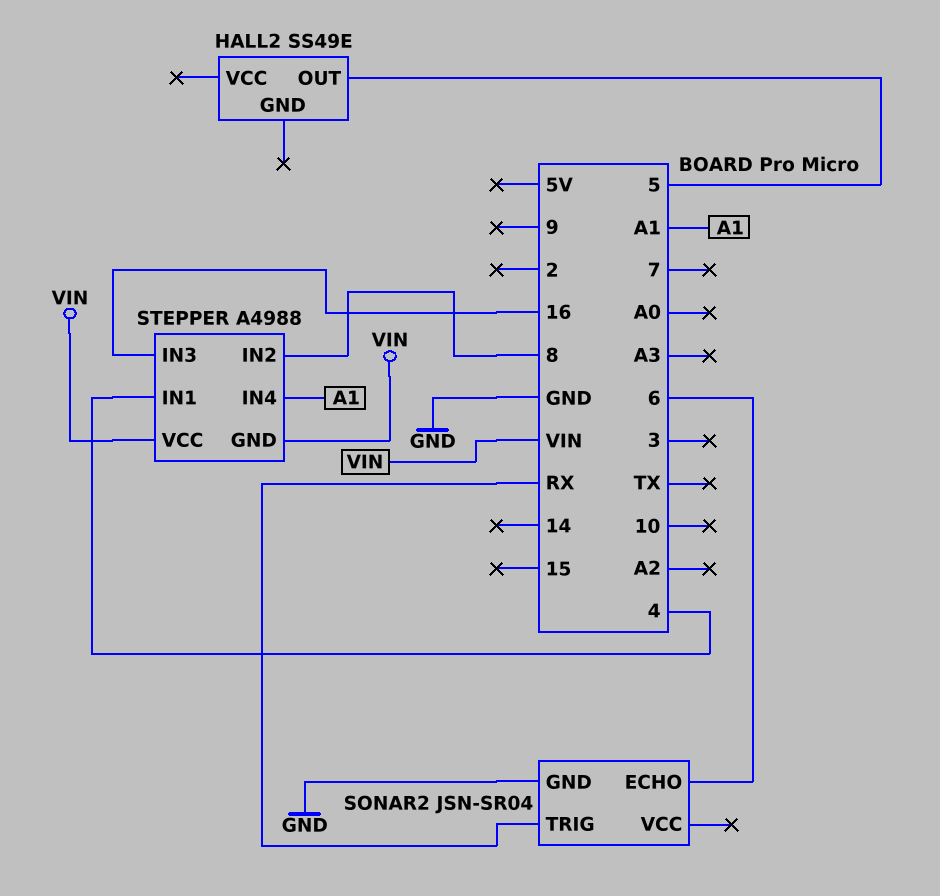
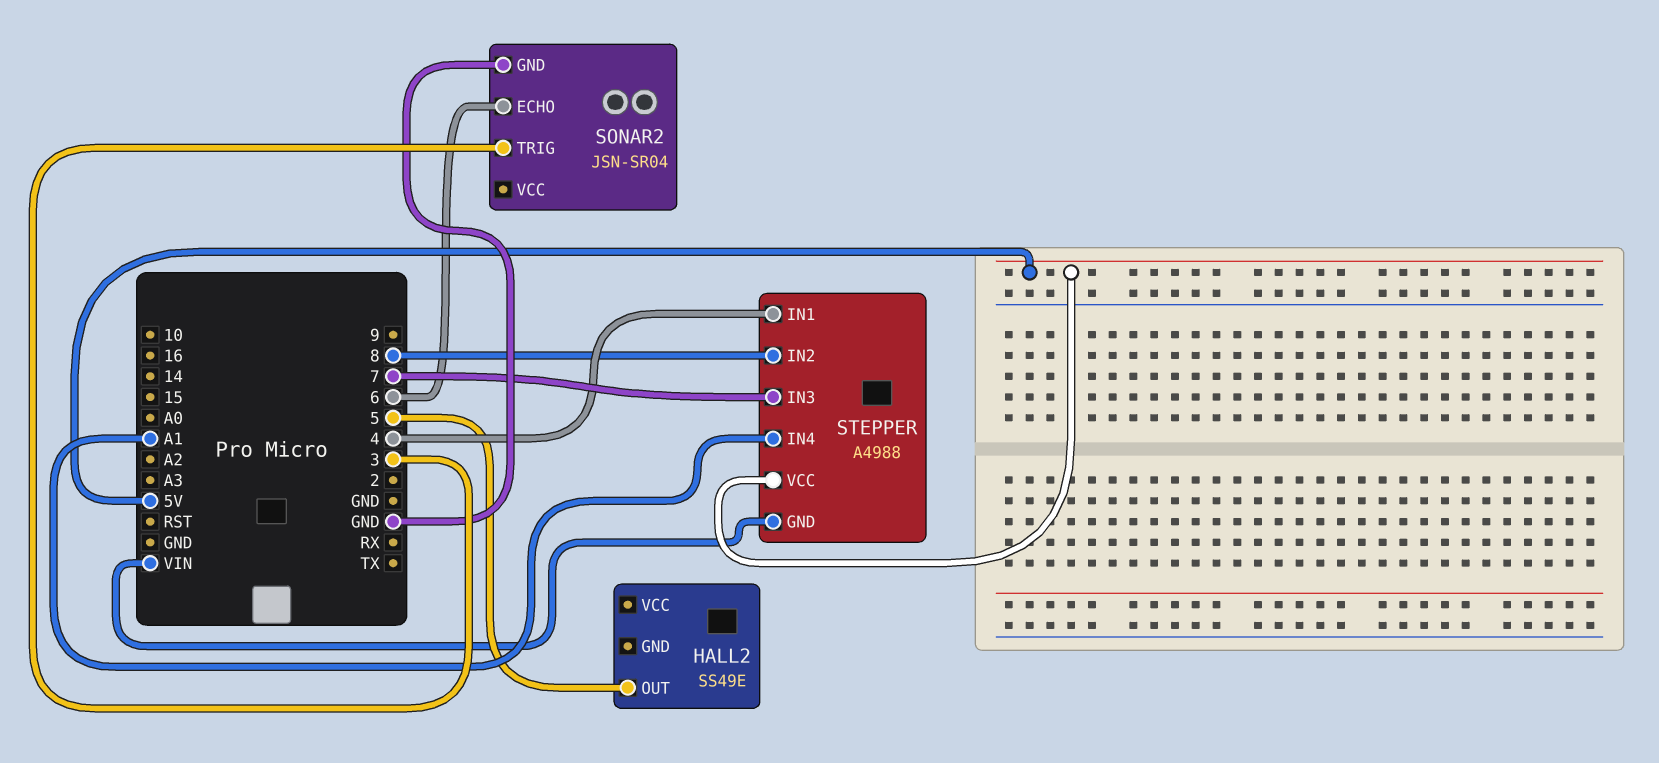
SONAR2 pin TRIG: RX -> 3
STEPPER pin IN3: 16 -> 7
STEPPER pin VCC: VIN -> 5V

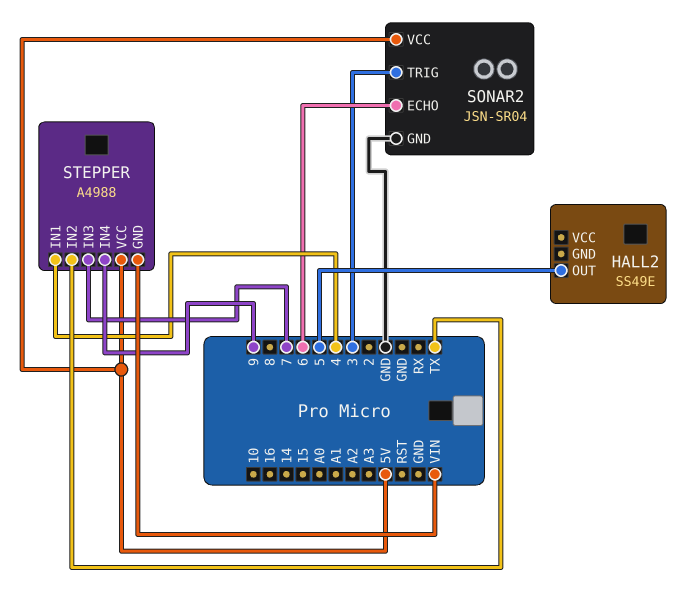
SONAR2 pin VCC: none -> 5V
STEPPER pin IN2: 8 -> TX
STEPPER pin IN4: A1 -> 9

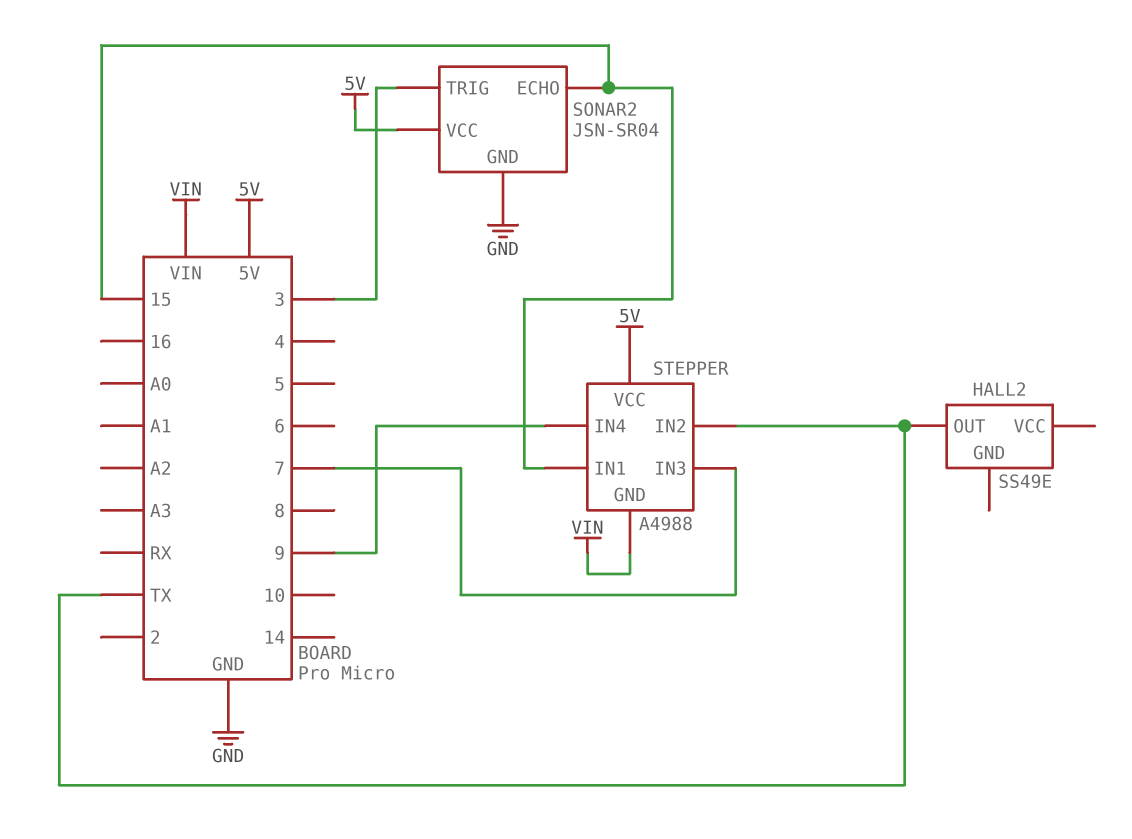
HALL2 pin OUT: 5 -> TX
SONAR2 pin ECHO: 6 -> 15
STEPPER pin IN1: 4 -> 15

